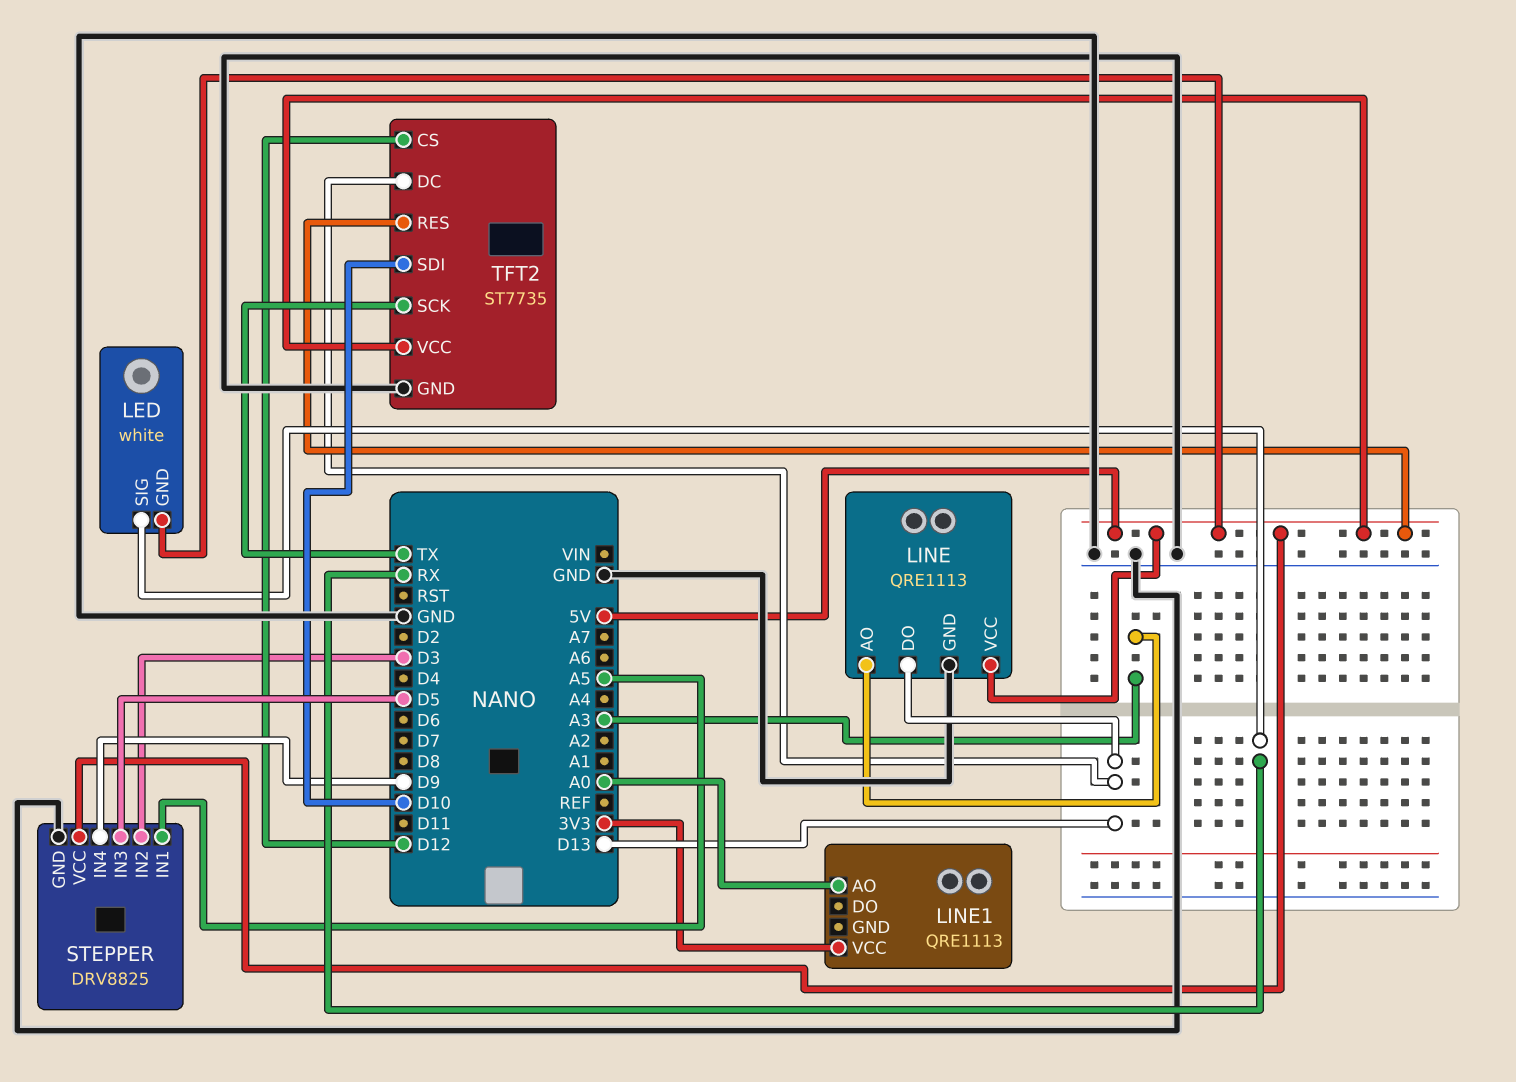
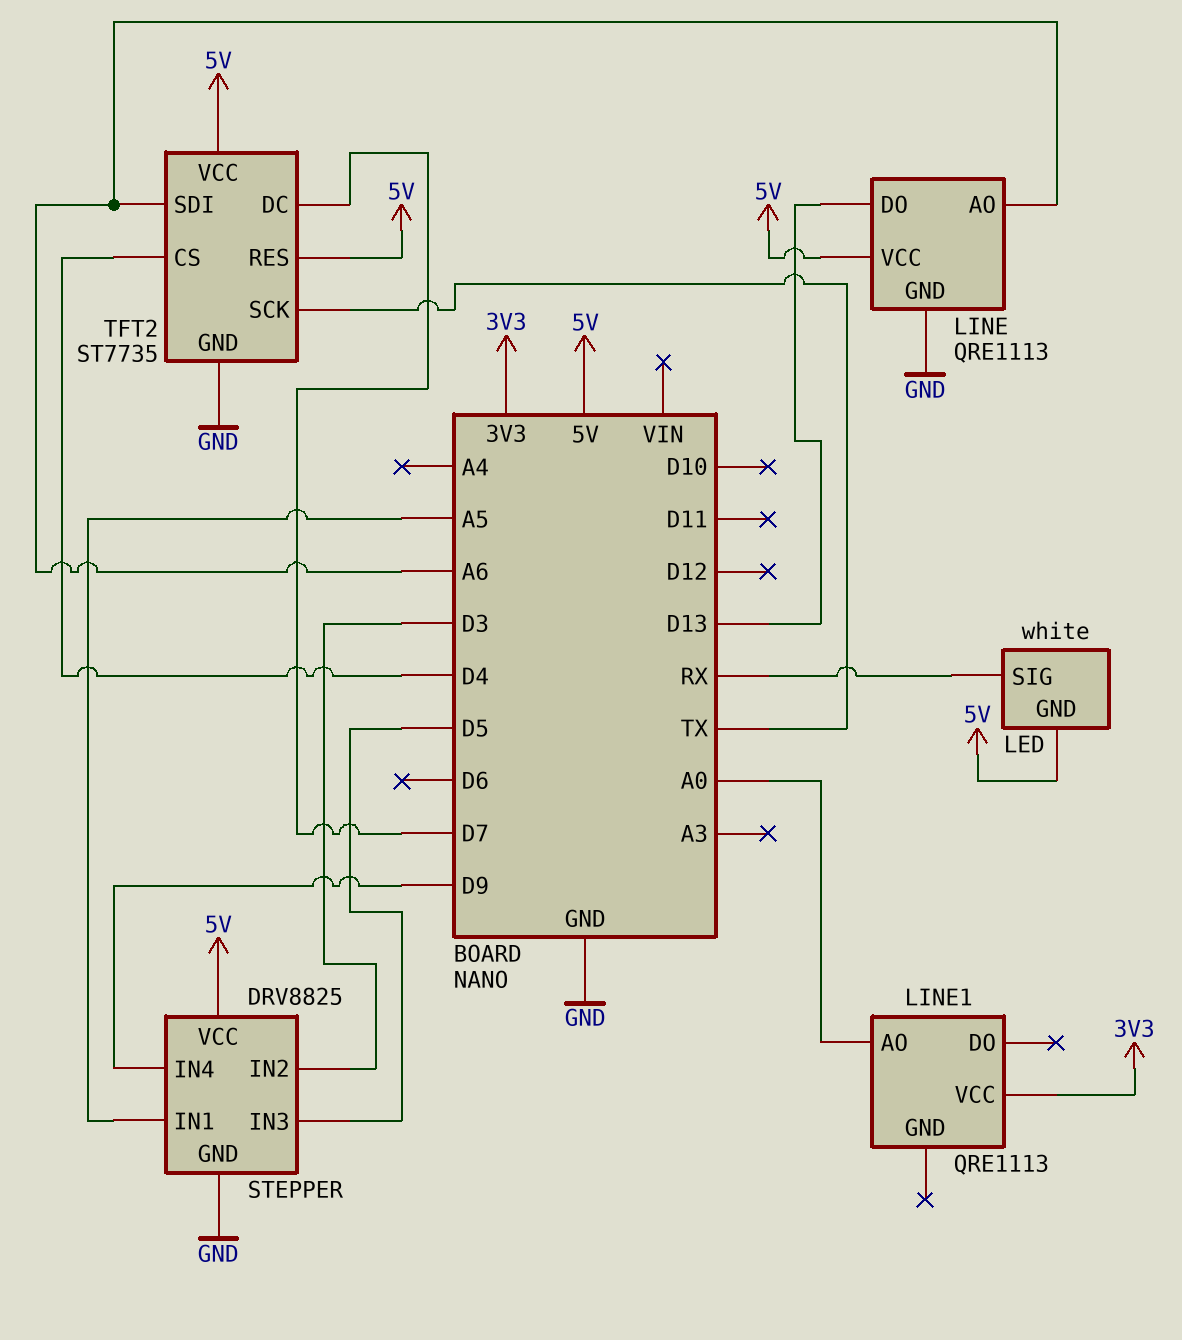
LINE pin AO: A3 -> A6
TFT2 pin CS: D12 -> D4
TFT2 pin DC: D13 -> D7
TFT2 pin SDI: D10 -> A6

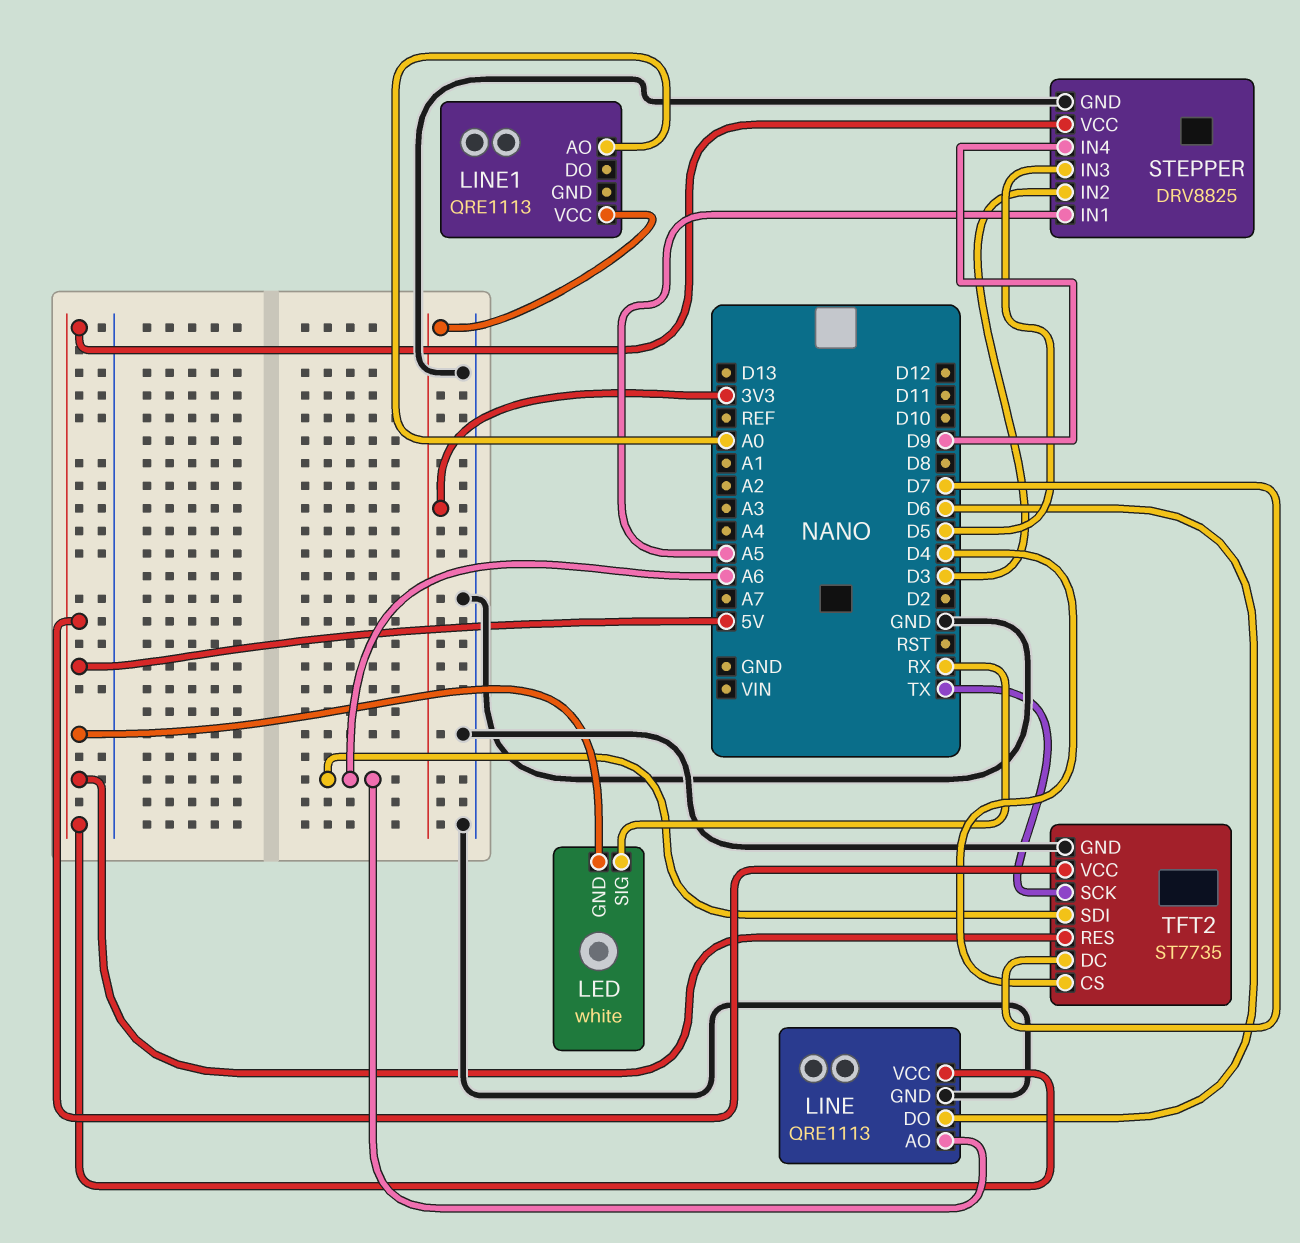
LINE pin DO: D13 -> D6

